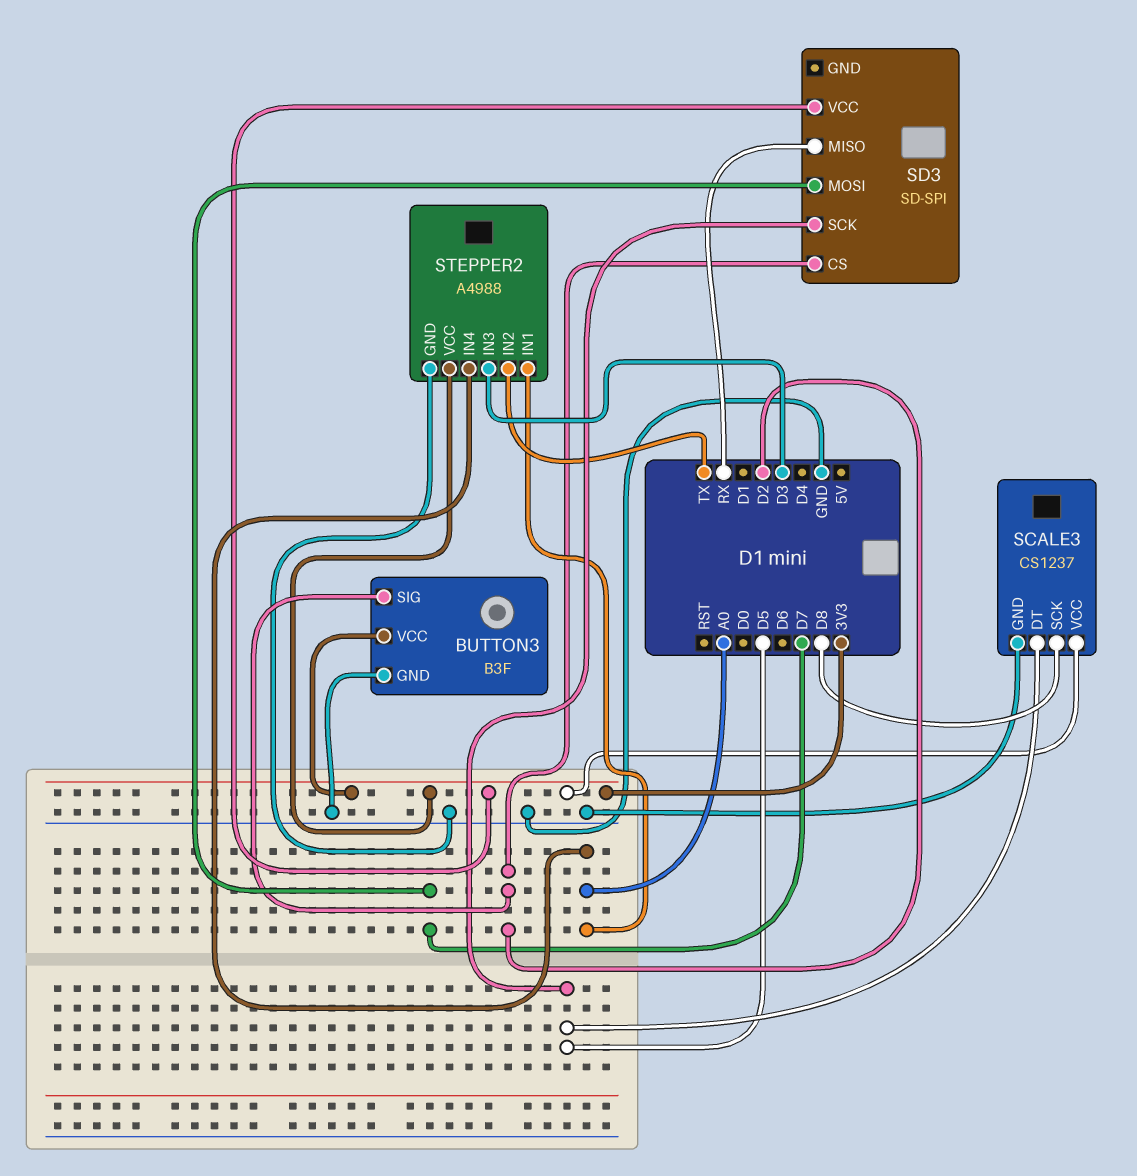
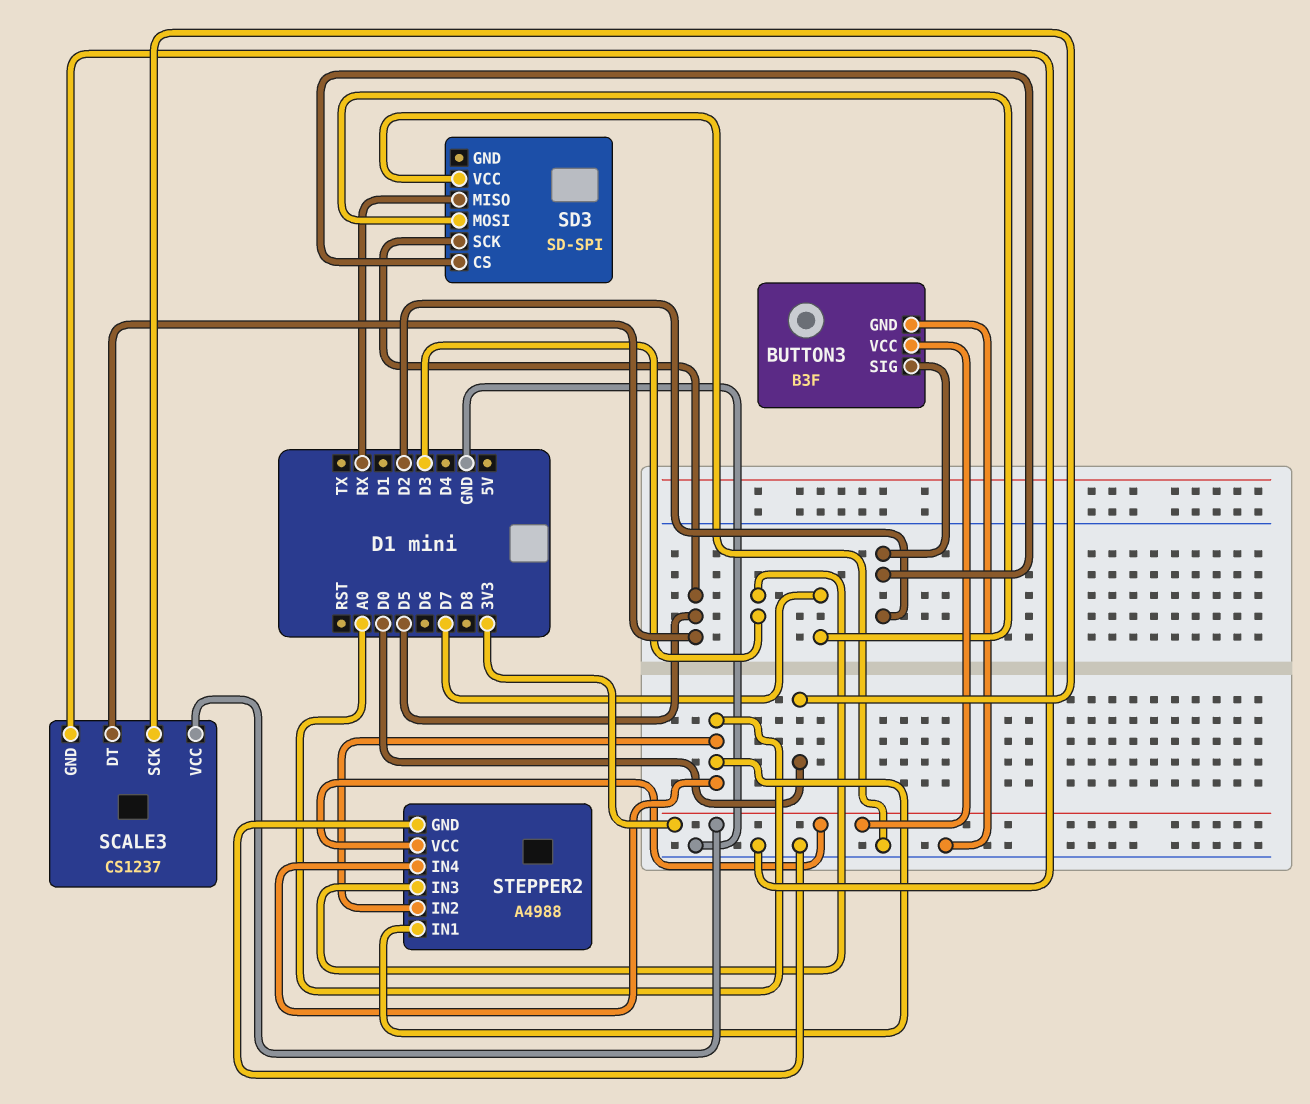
SCALE3 pin SCK: D8 -> D0
SD3 pin VCC: 3V3 -> GND
STEPPER2 pin IN2: TX -> A0

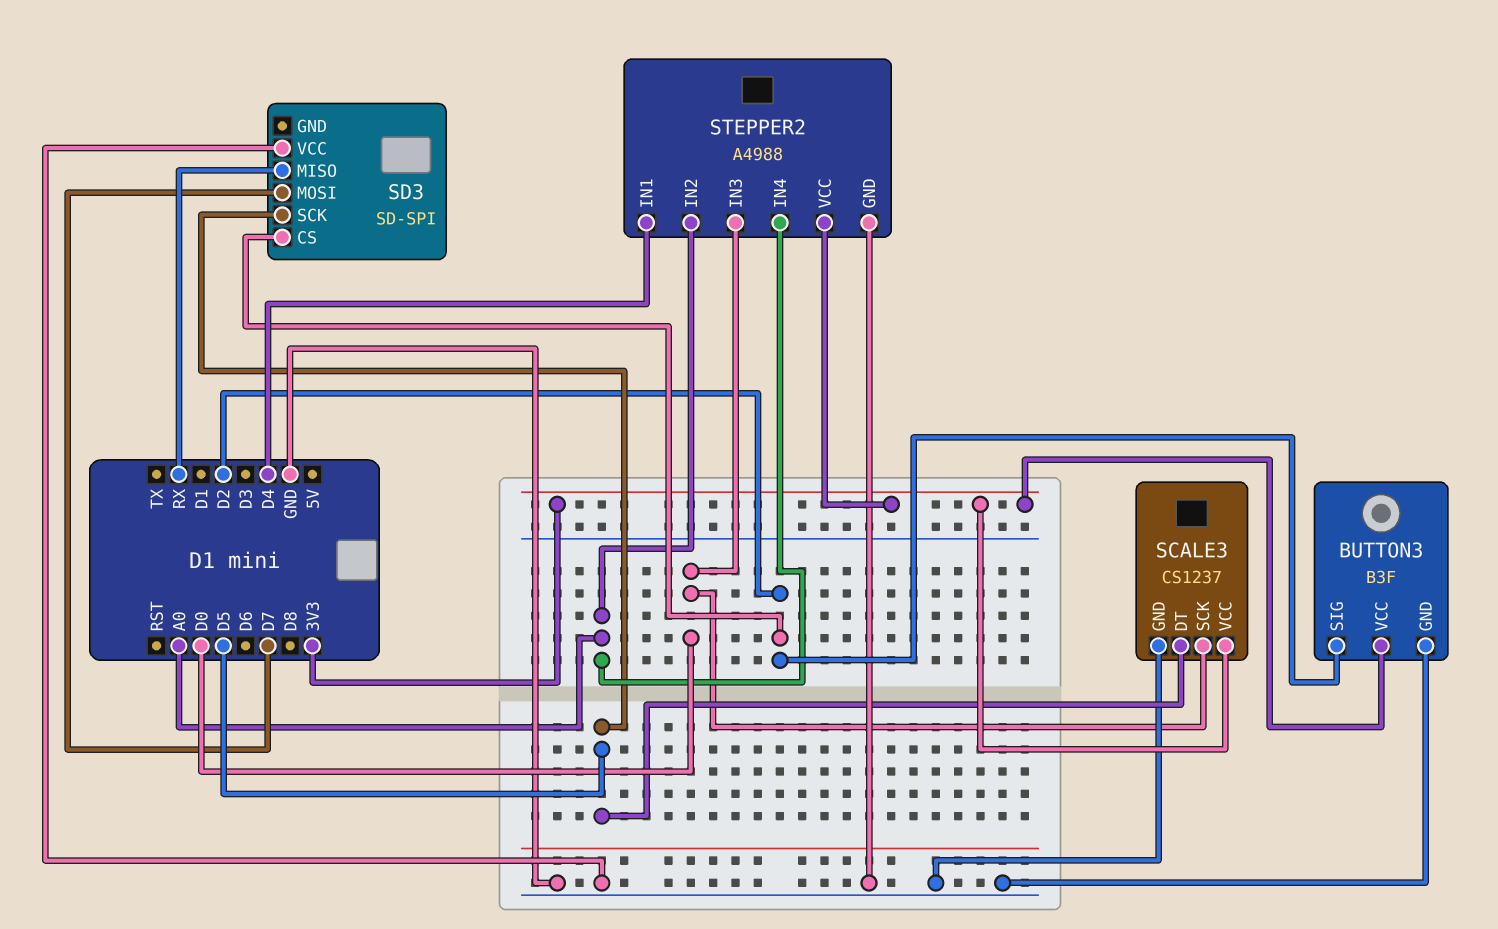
STEPPER2 pin IN1: A0 -> D4
STEPPER2 pin IN3: D3 -> D0

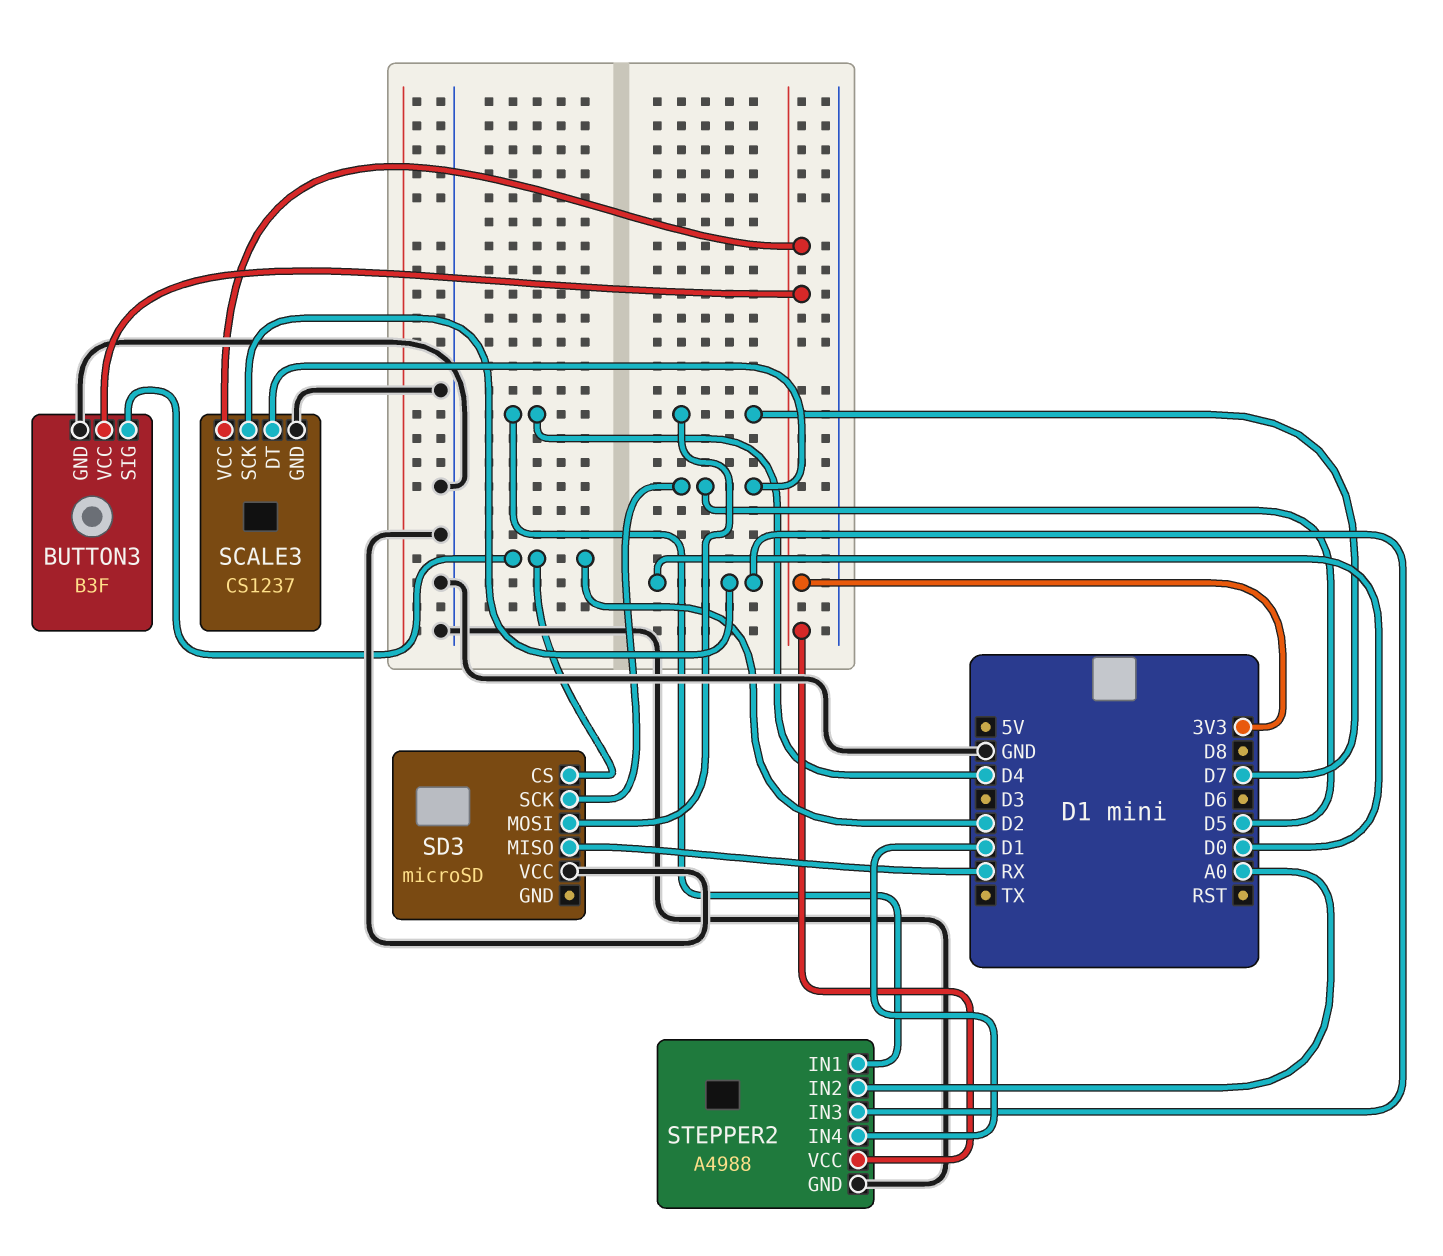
SD3: SD-SPI -> microSD
STEPPER2 pin IN4: A0 -> D1

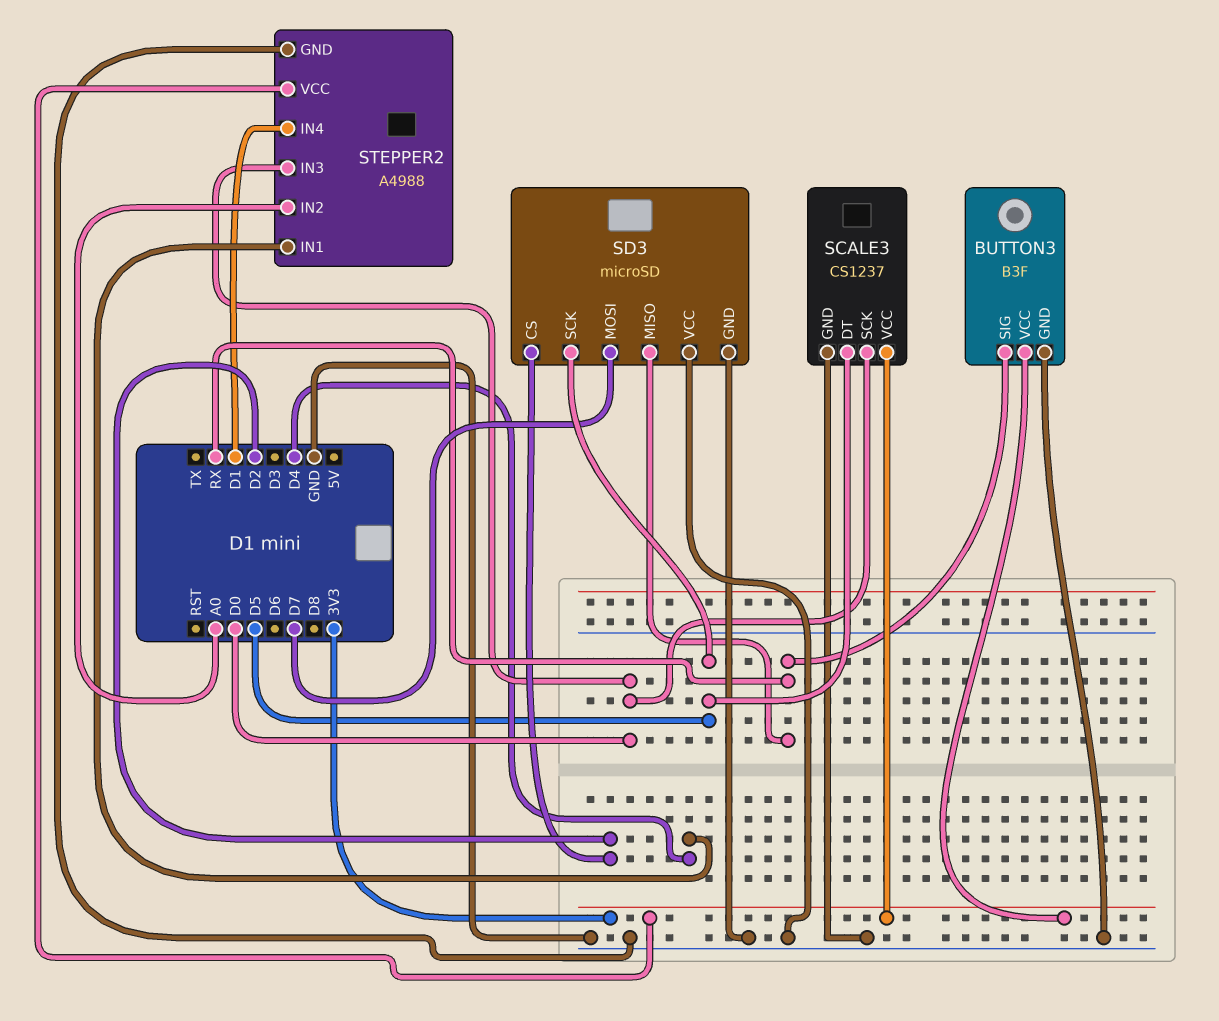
BUTTON3 pin SIG: D2 -> RX
SD3 pin GND: none -> GND

